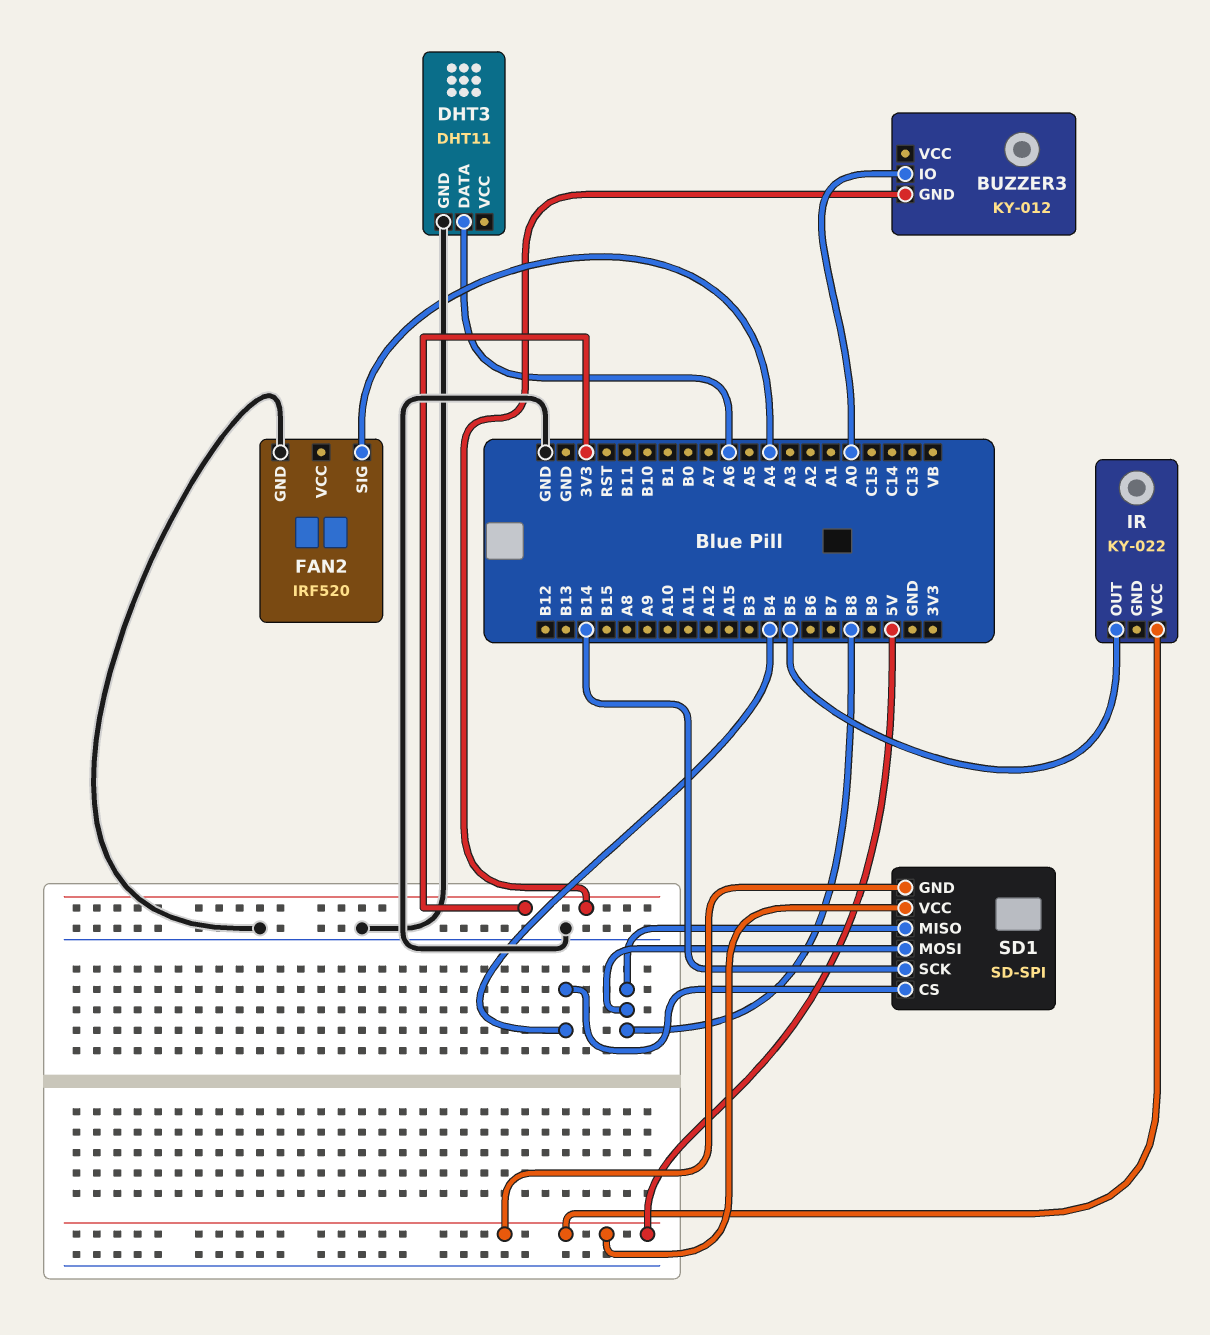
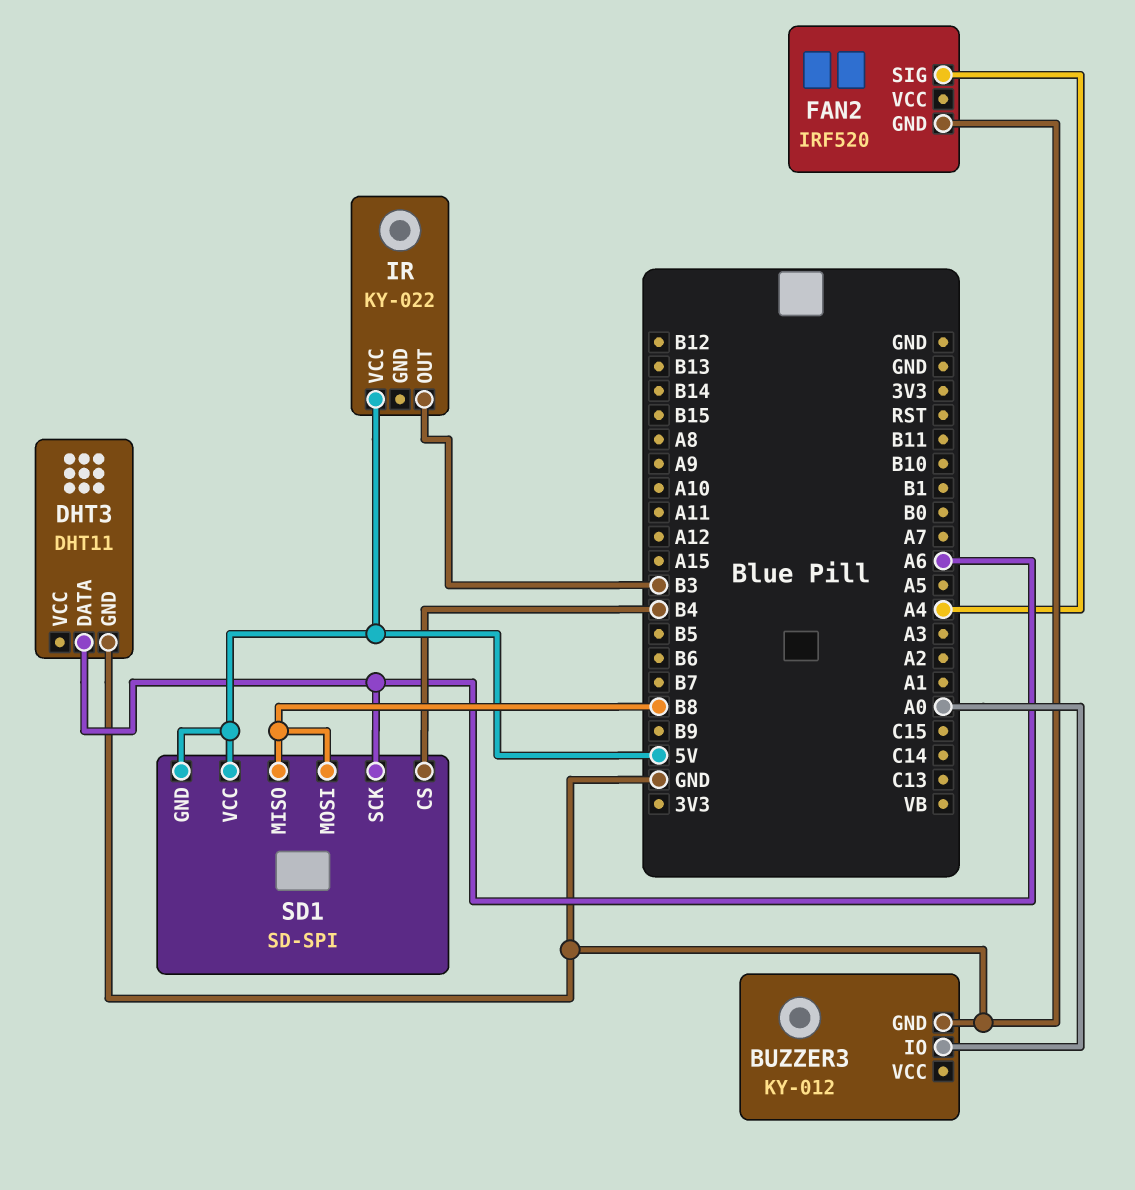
BUZZER3 pin GND: 3V3 -> GND
IR pin OUT: B5 -> B3
SD1 pin SCK: B14 -> A6

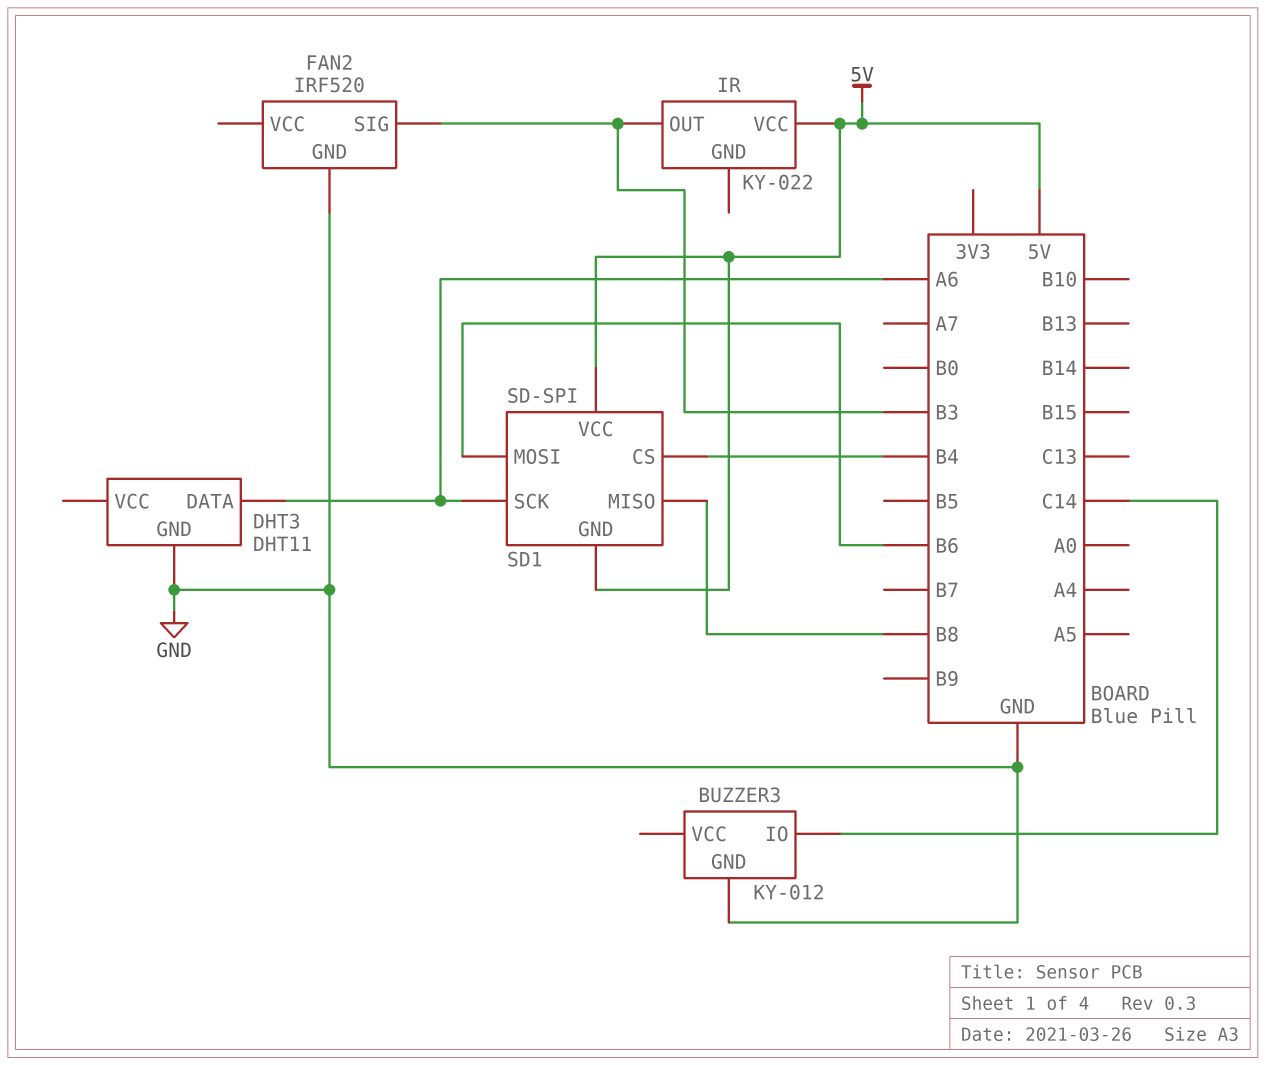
BUZZER3 pin IO: A0 -> C14
FAN2 pin SIG: A4 -> B3
SD1 pin MOSI: B8 -> B6

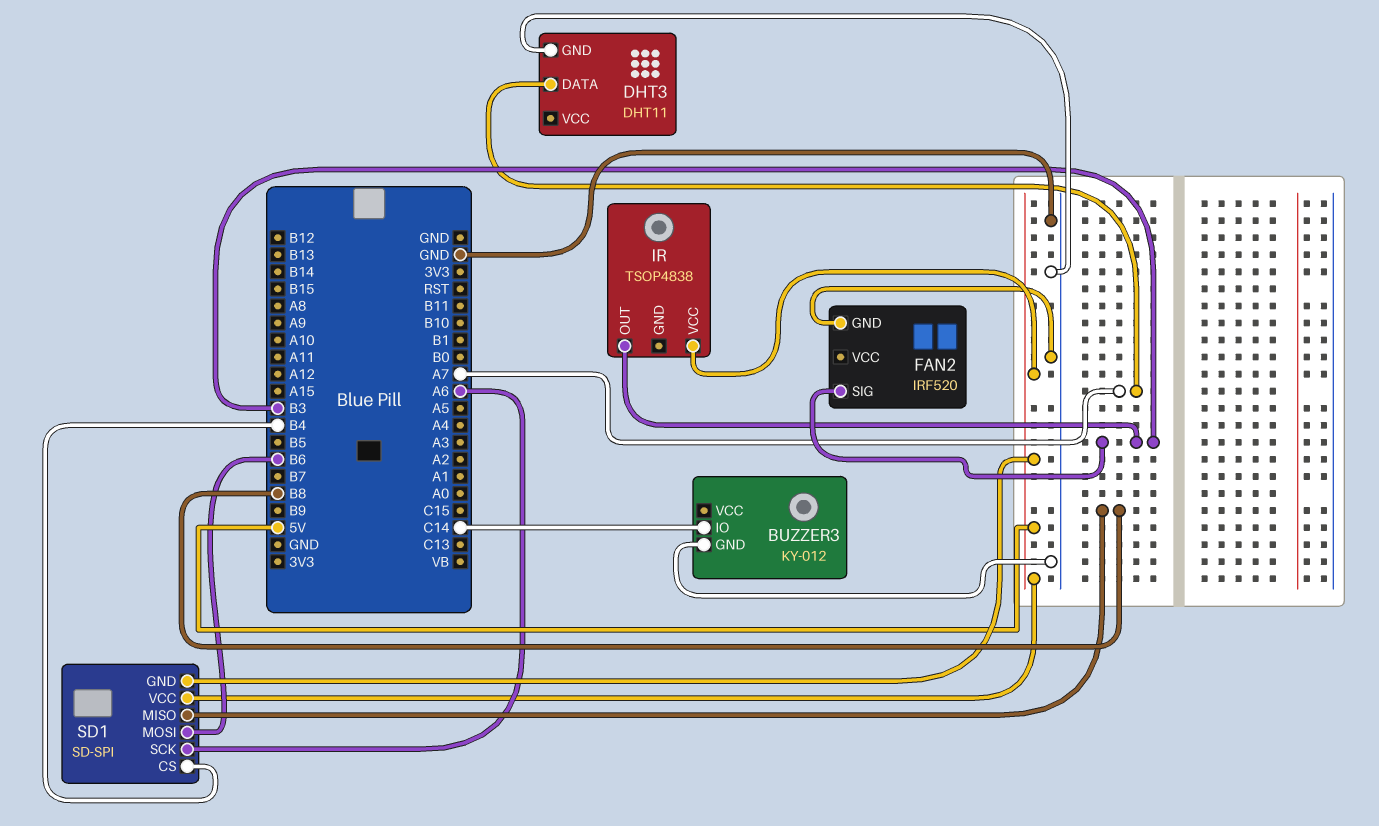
DHT3 pin DATA: A6 -> A7
IR: KY-022 -> TSOP4838

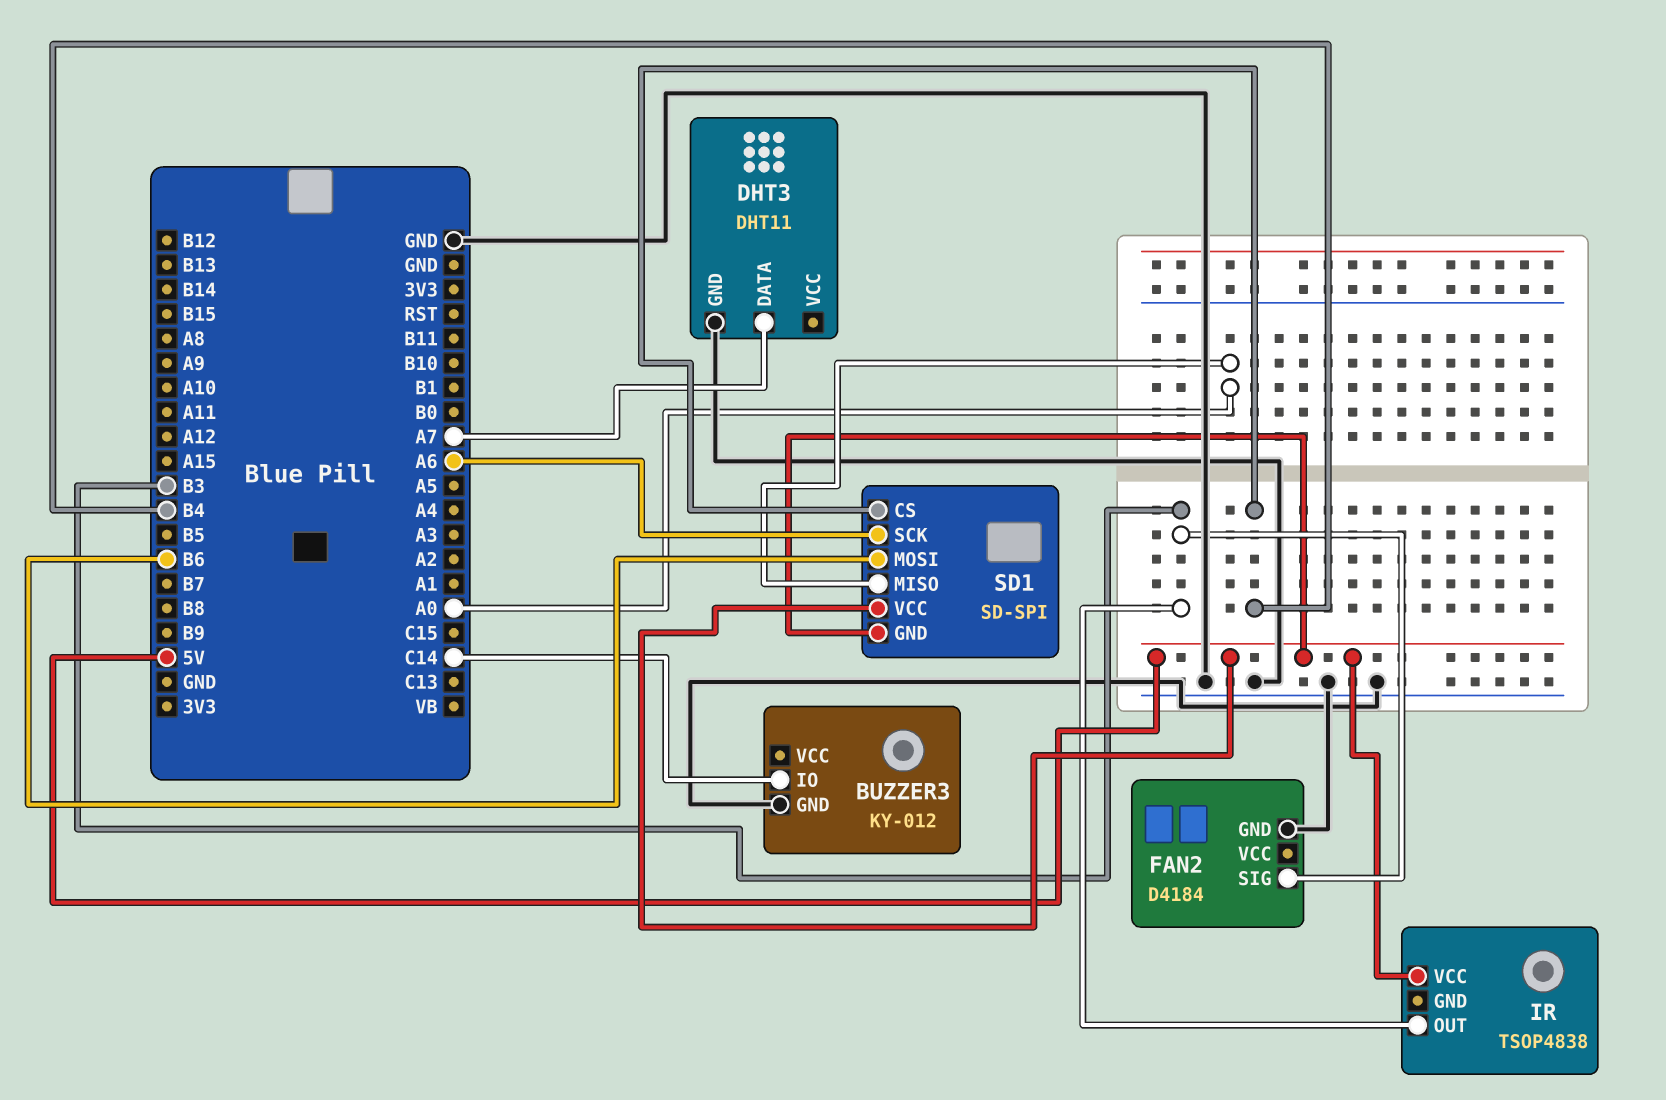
FAN2: IRF520 -> D4184
SD1 pin MISO: B8 -> A0

